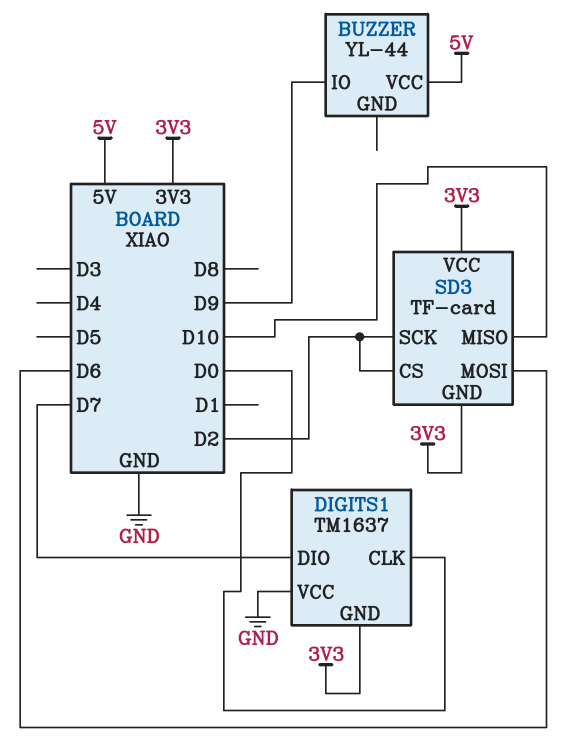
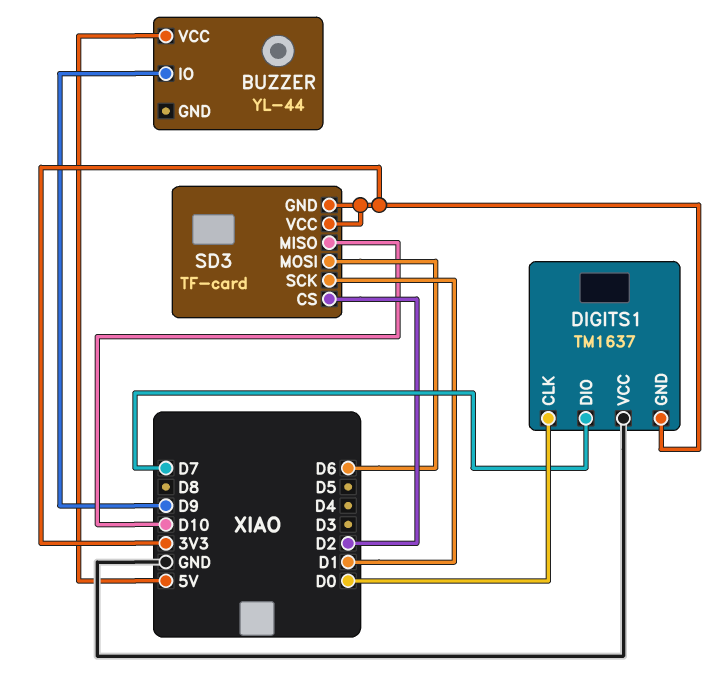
SD3 pin SCK: D2 -> D1

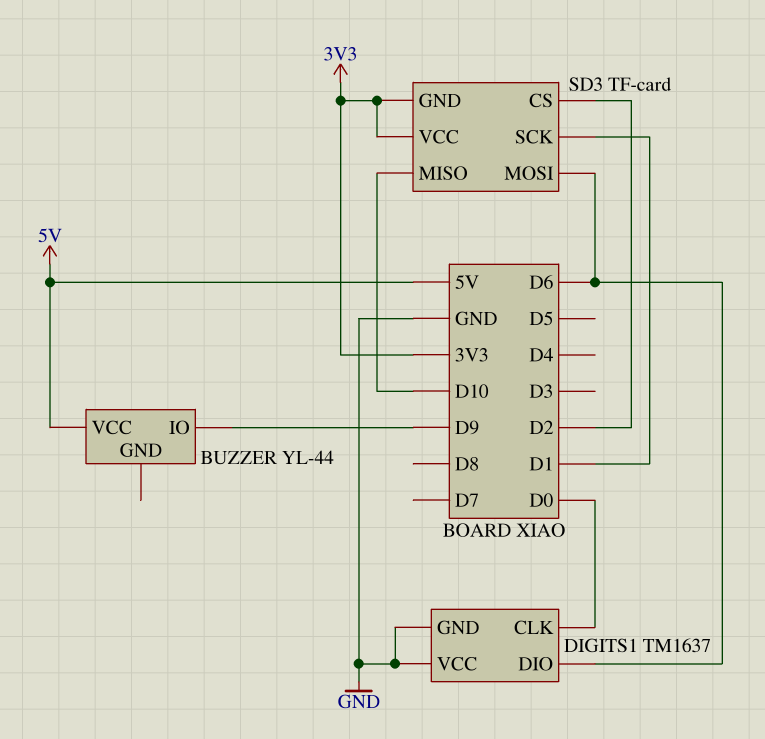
DIGITS1 pin DIO: D7 -> D6
DIGITS1 pin GND: 3V3 -> GND

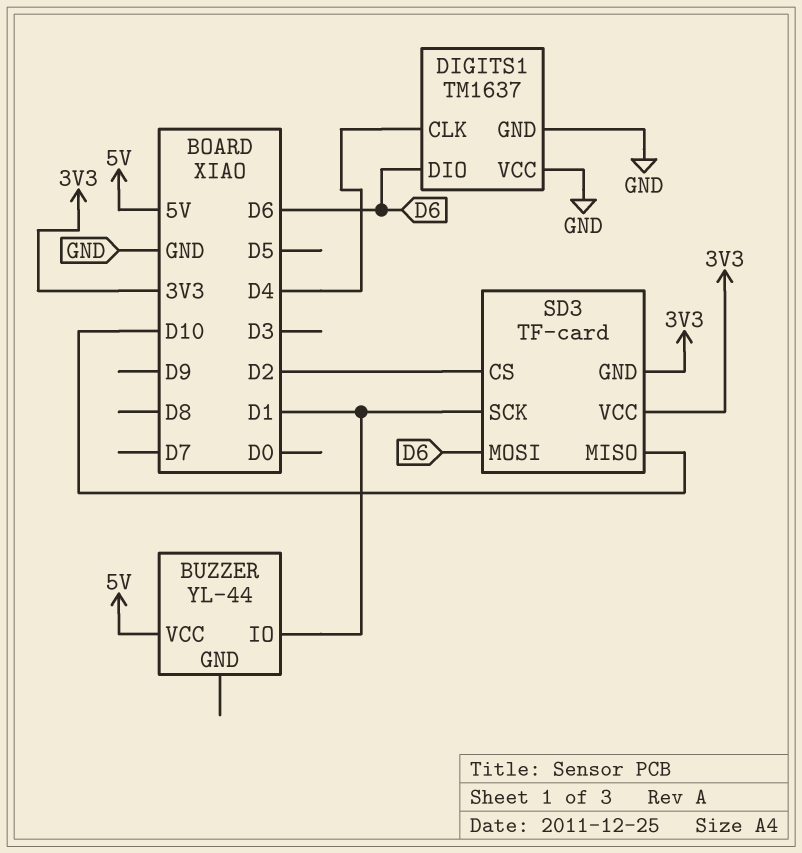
BUZZER pin IO: D9 -> D1
DIGITS1 pin CLK: D0 -> D4

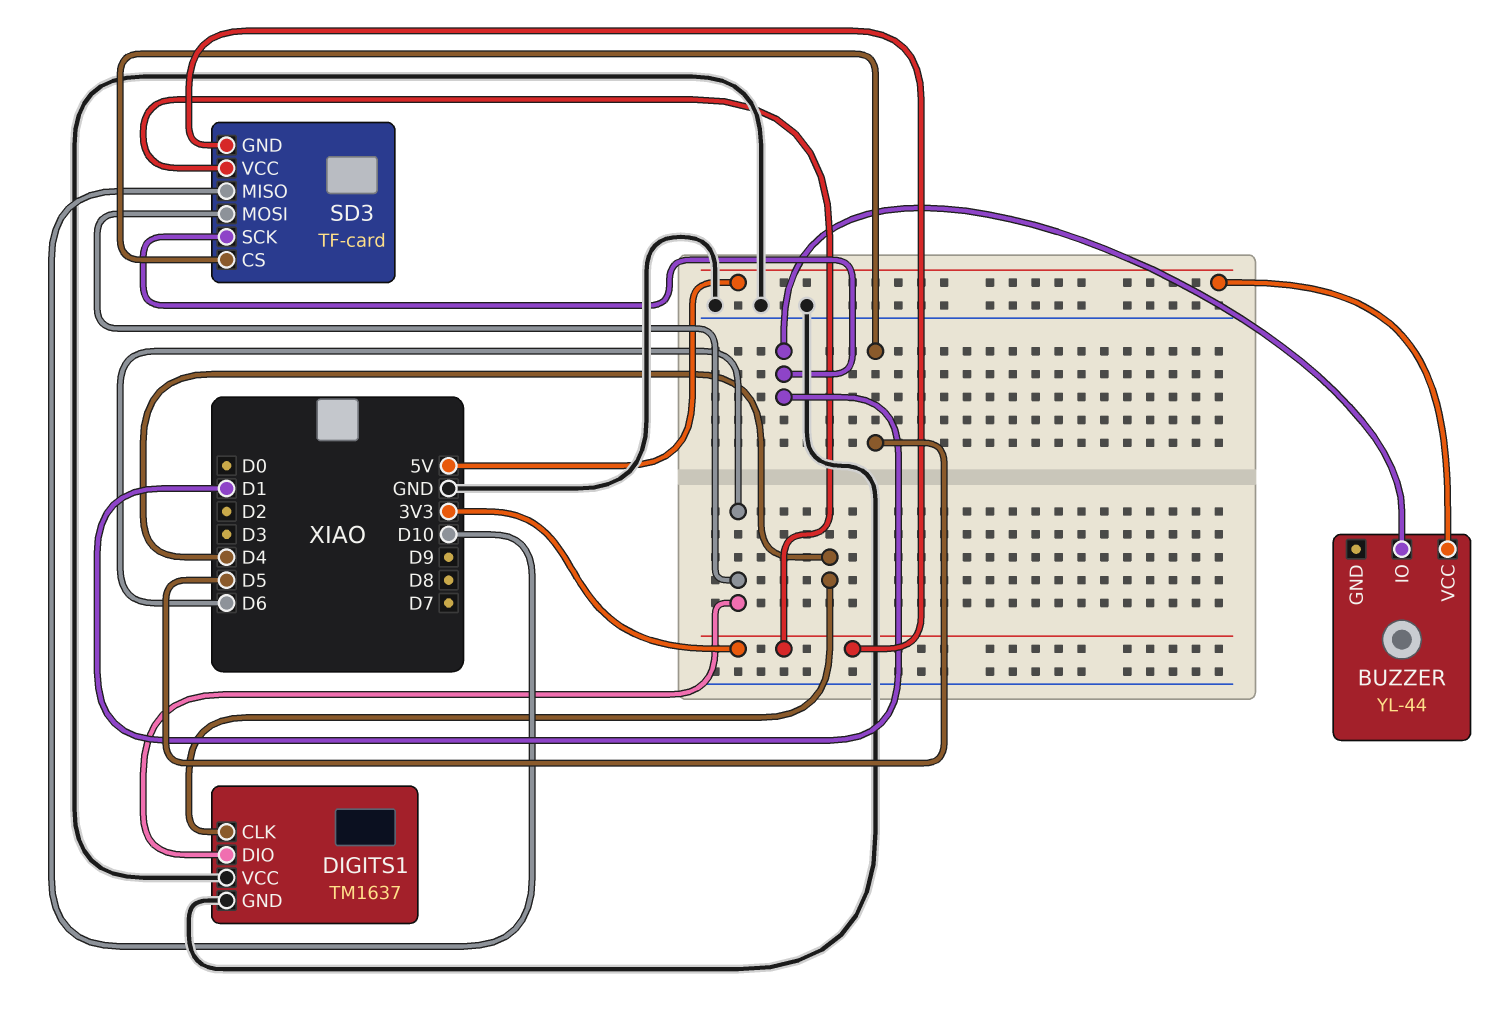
SD3 pin CS: D2 -> D5

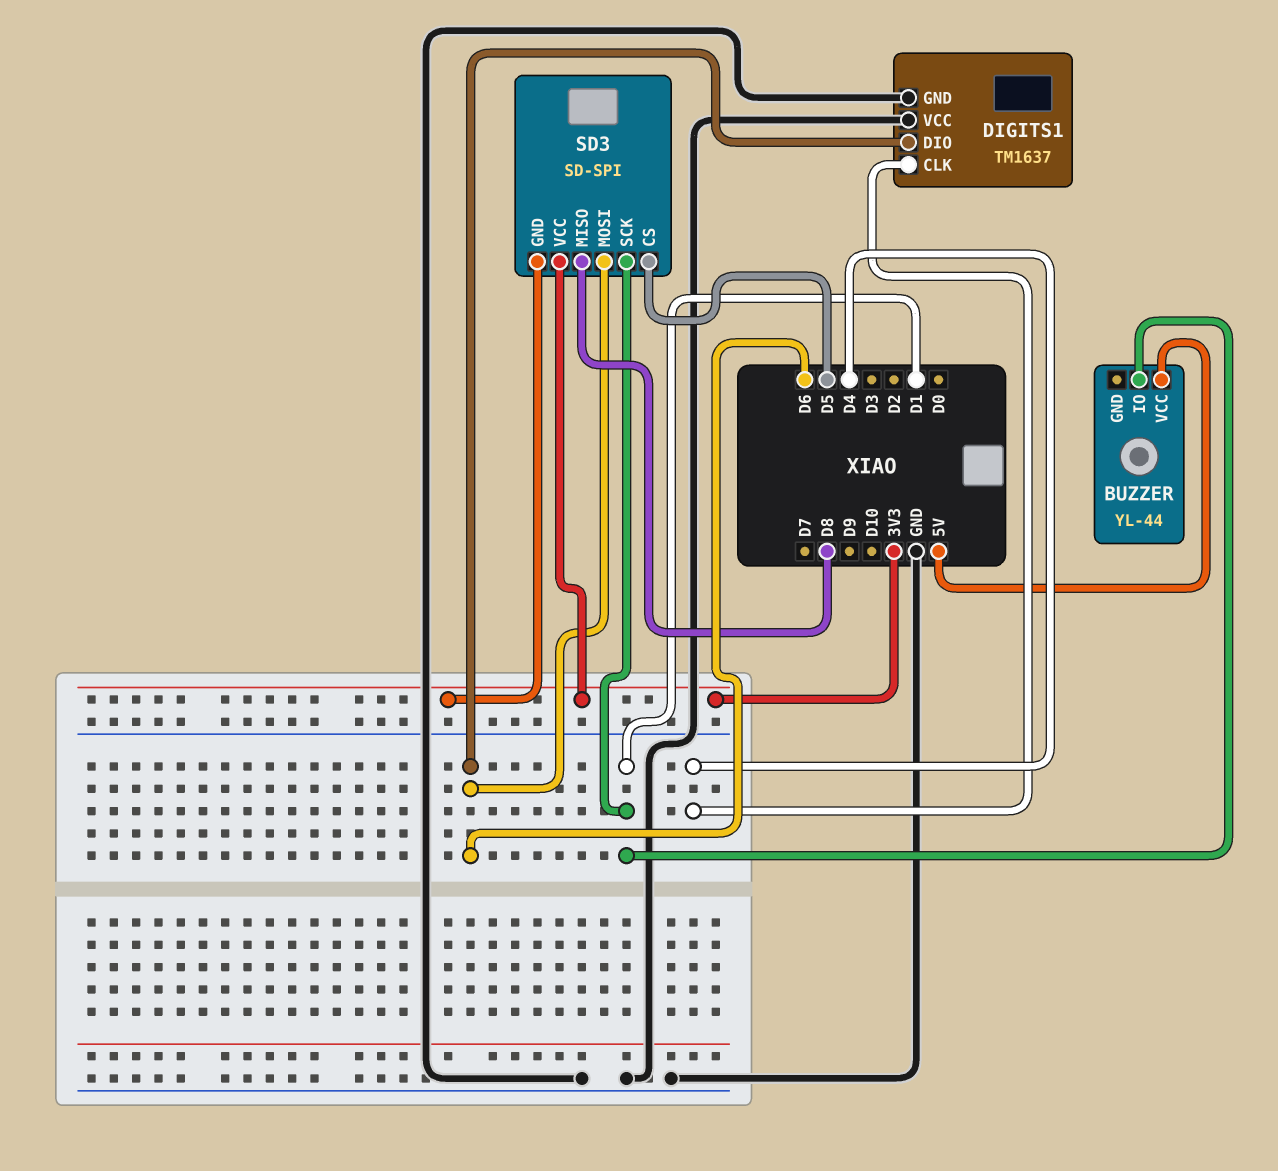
SD3: TF-card -> SD-SPI
SD3 pin MISO: D10 -> D8

